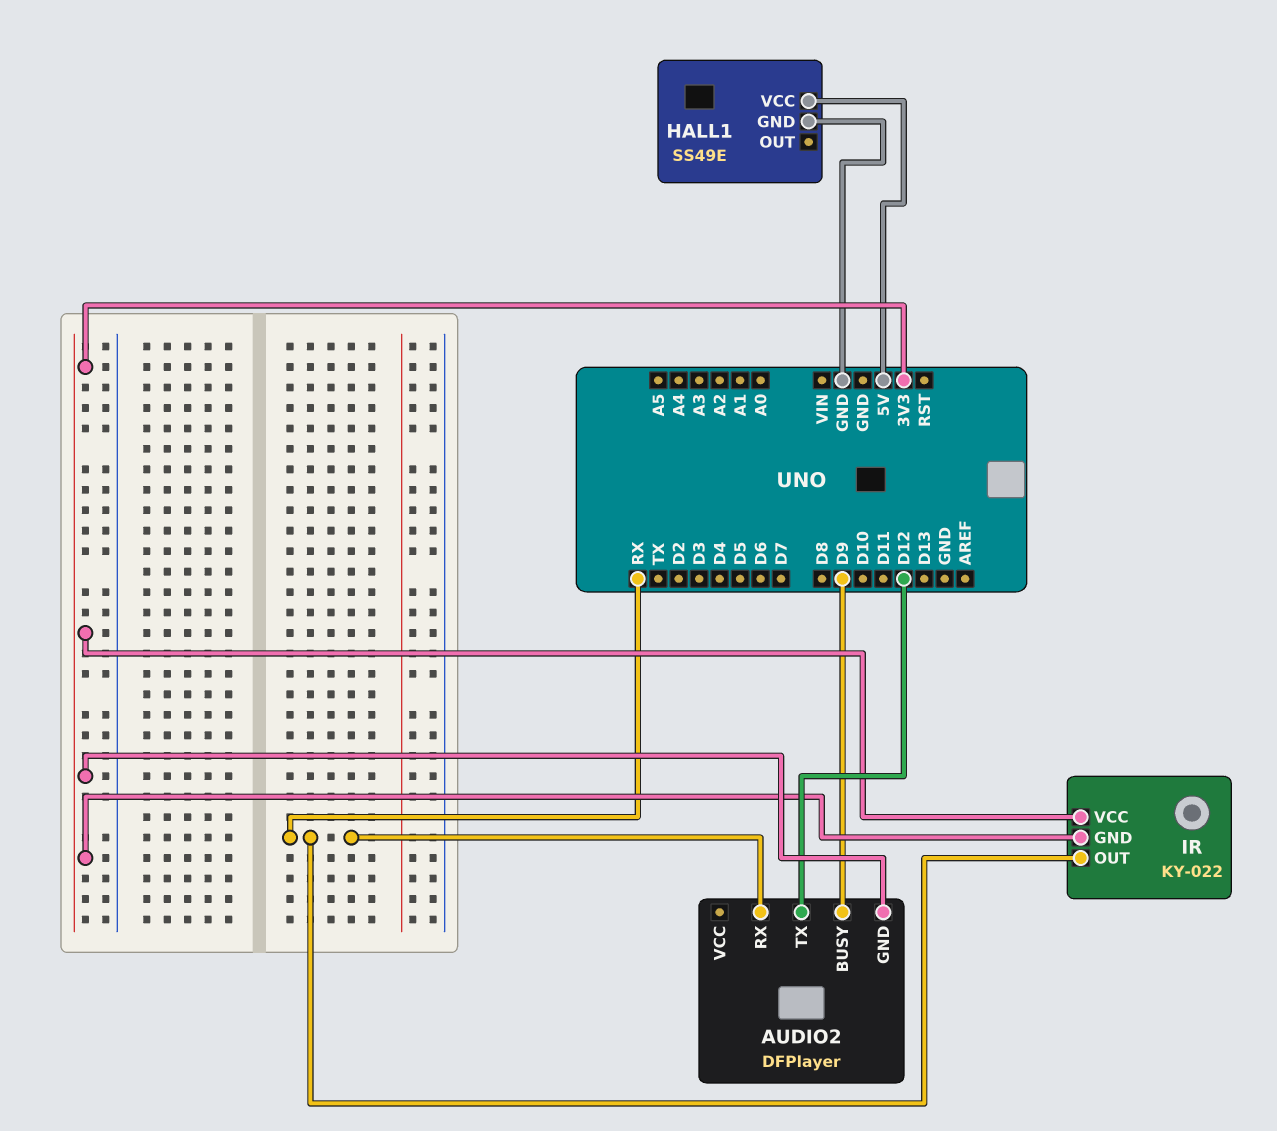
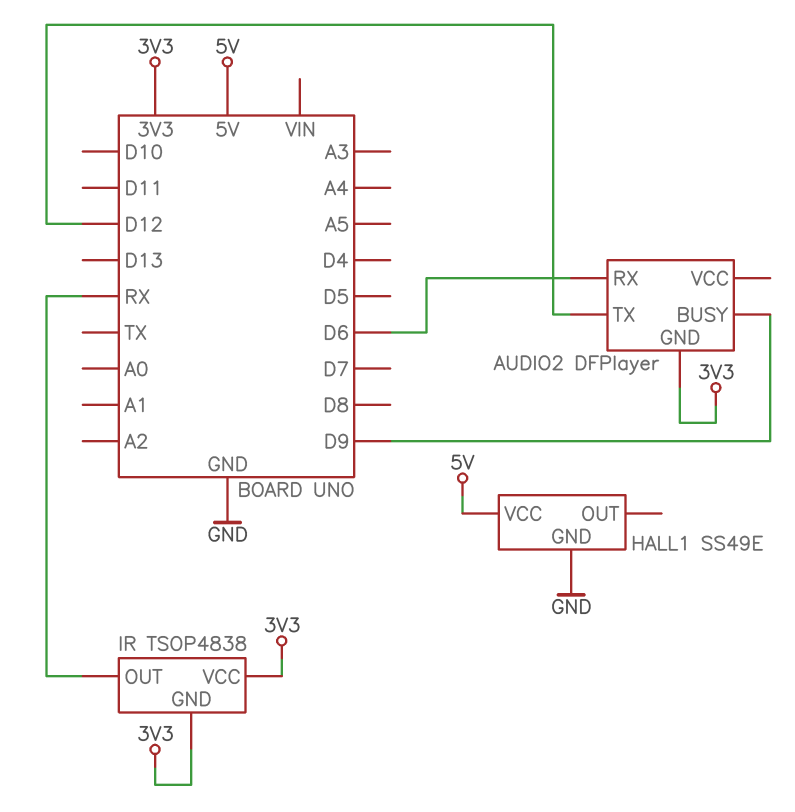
AUDIO2 pin RX: RX -> D6
IR: KY-022 -> TSOP4838

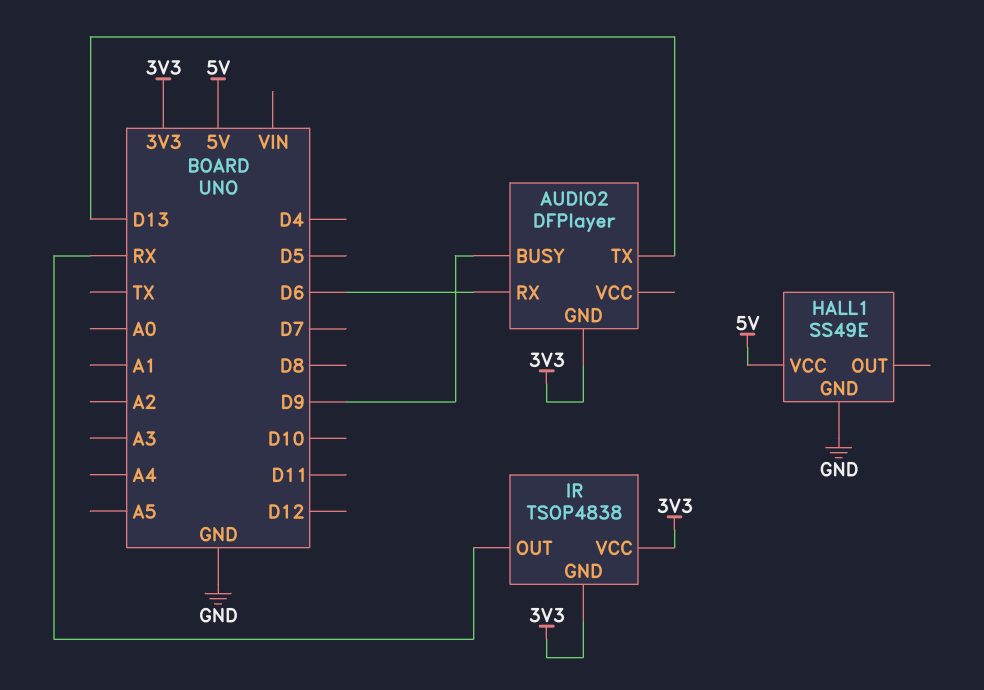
AUDIO2 pin TX: D12 -> D13

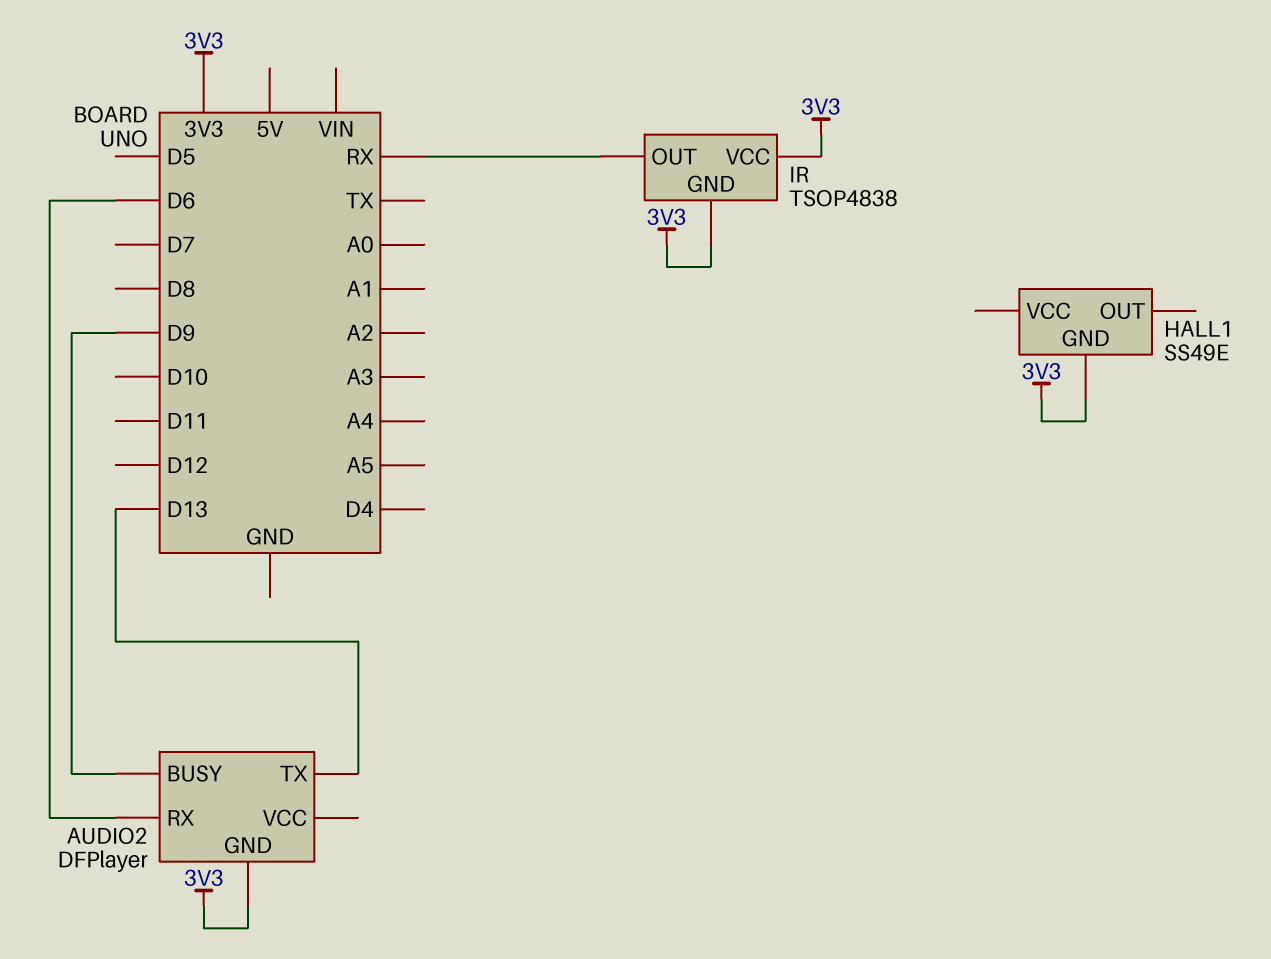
HALL1 pin GND: GND -> 3V3
HALL1 pin VCC: 5V -> none

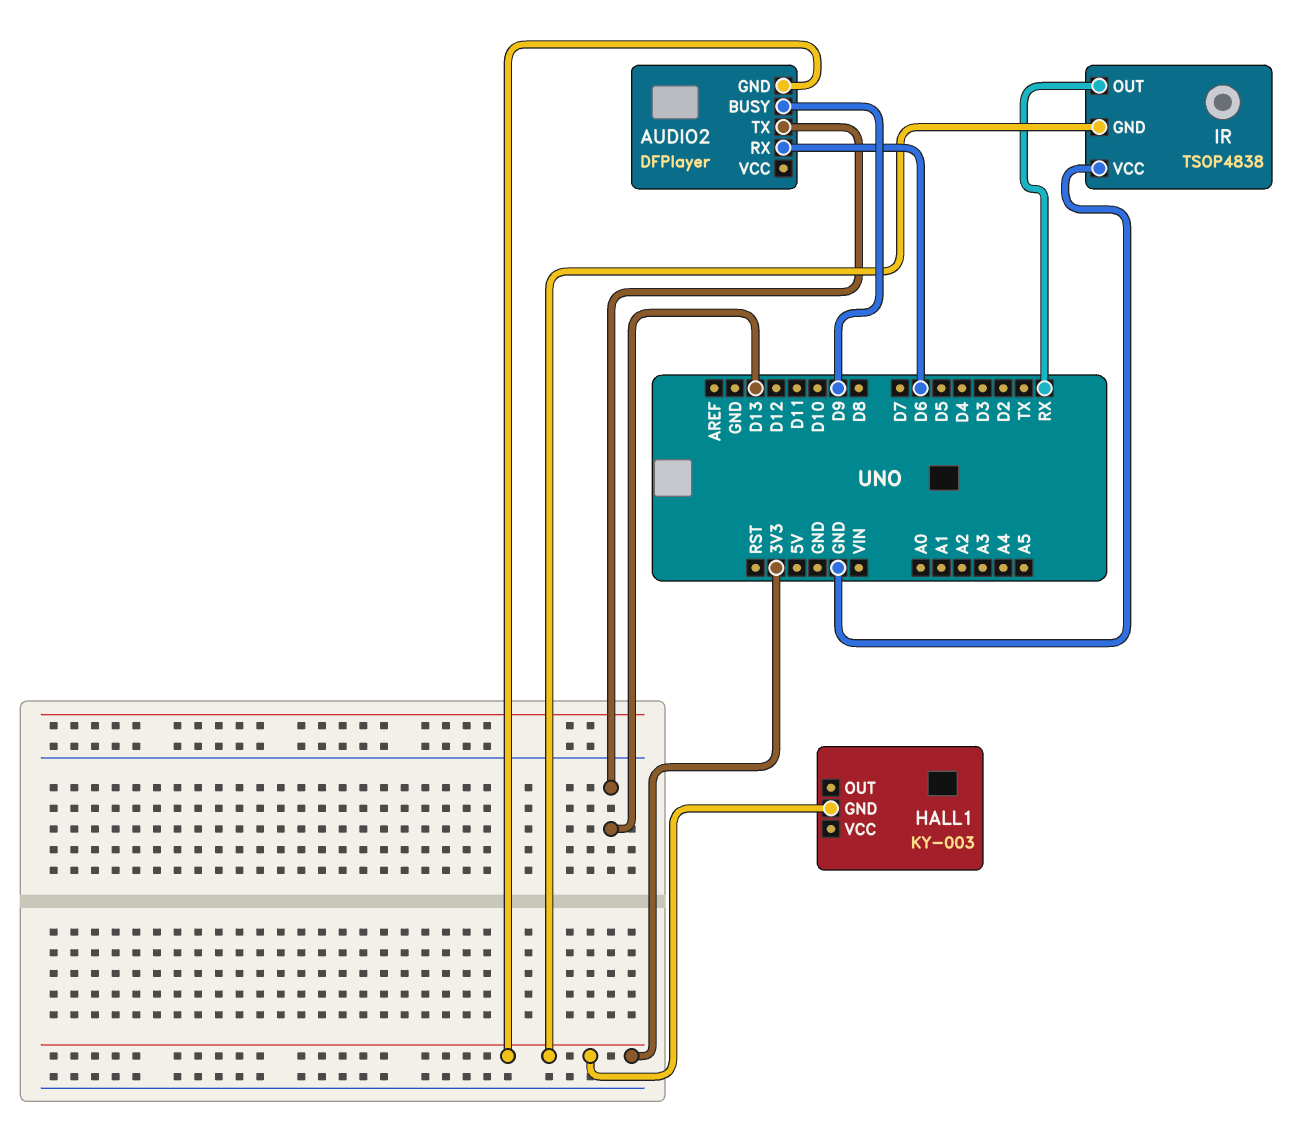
HALL1: SS49E -> KY-003
IR pin VCC: 3V3 -> GND

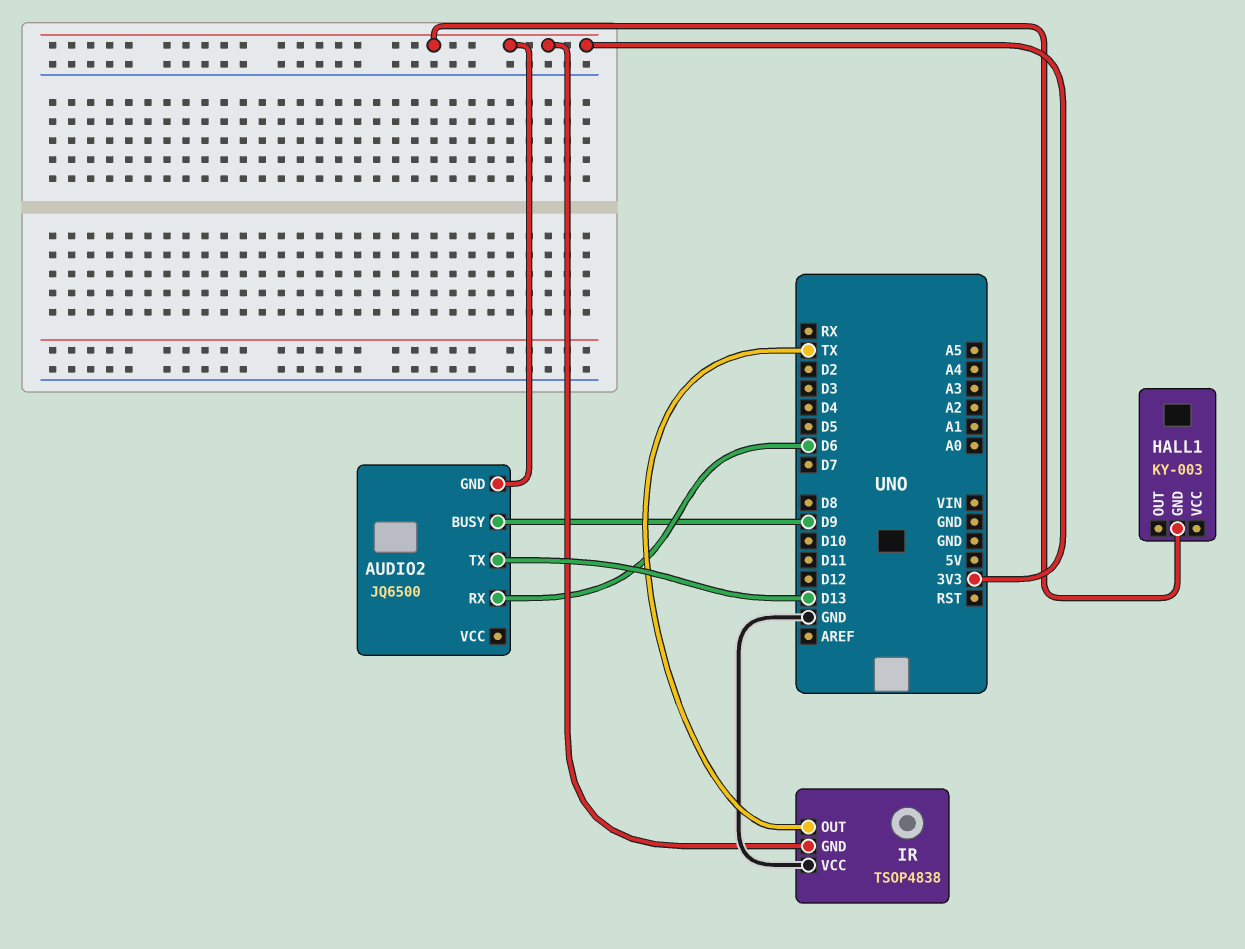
AUDIO2: DFPlayer -> JQ6500
IR pin OUT: RX -> TX

